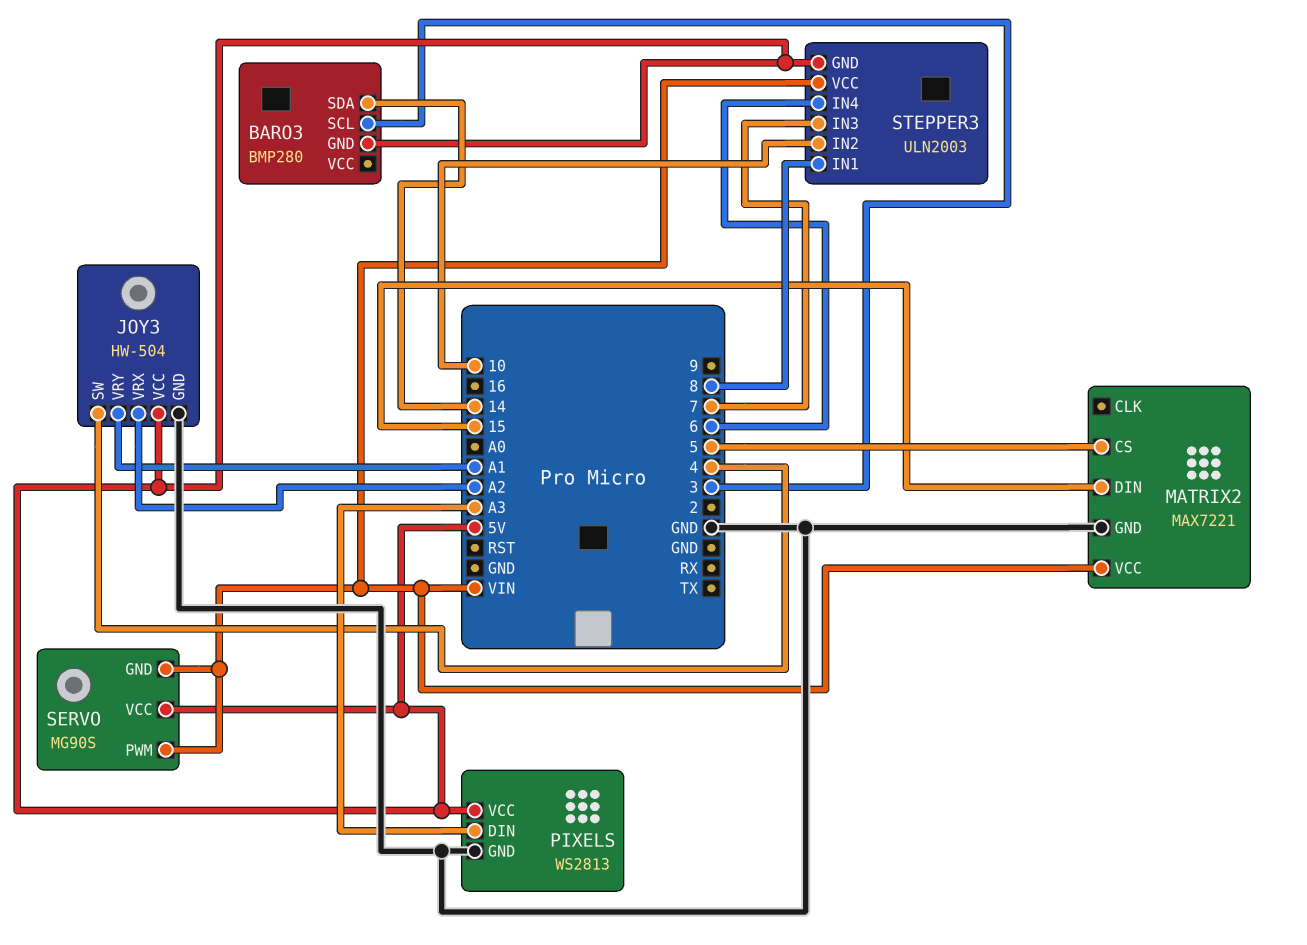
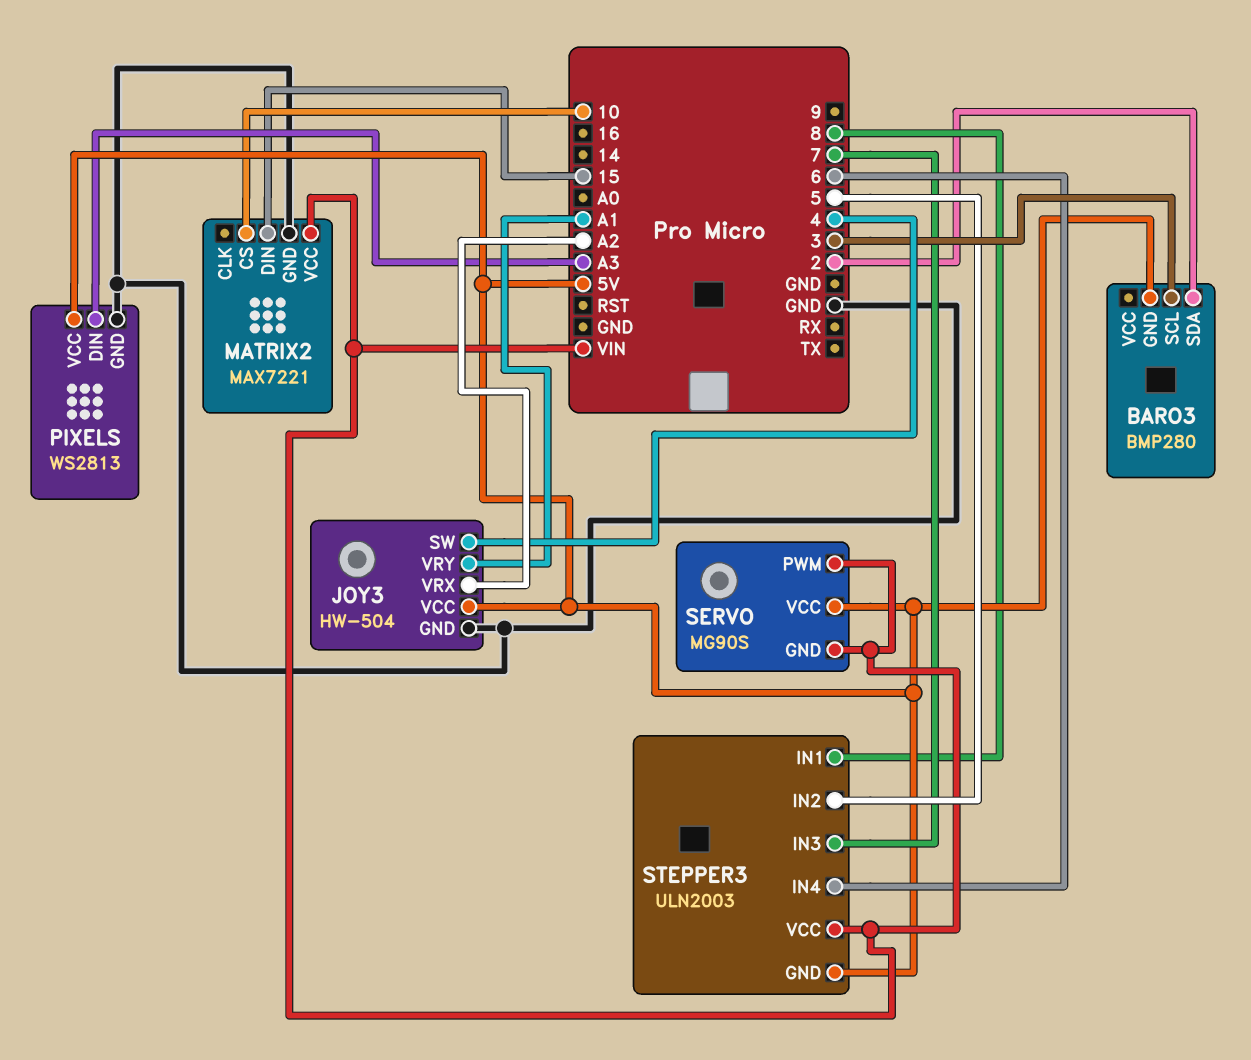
BARO3 pin SDA: 14 -> 2
MATRIX2 pin CS: 5 -> 10
STEPPER3 pin IN2: 10 -> 5

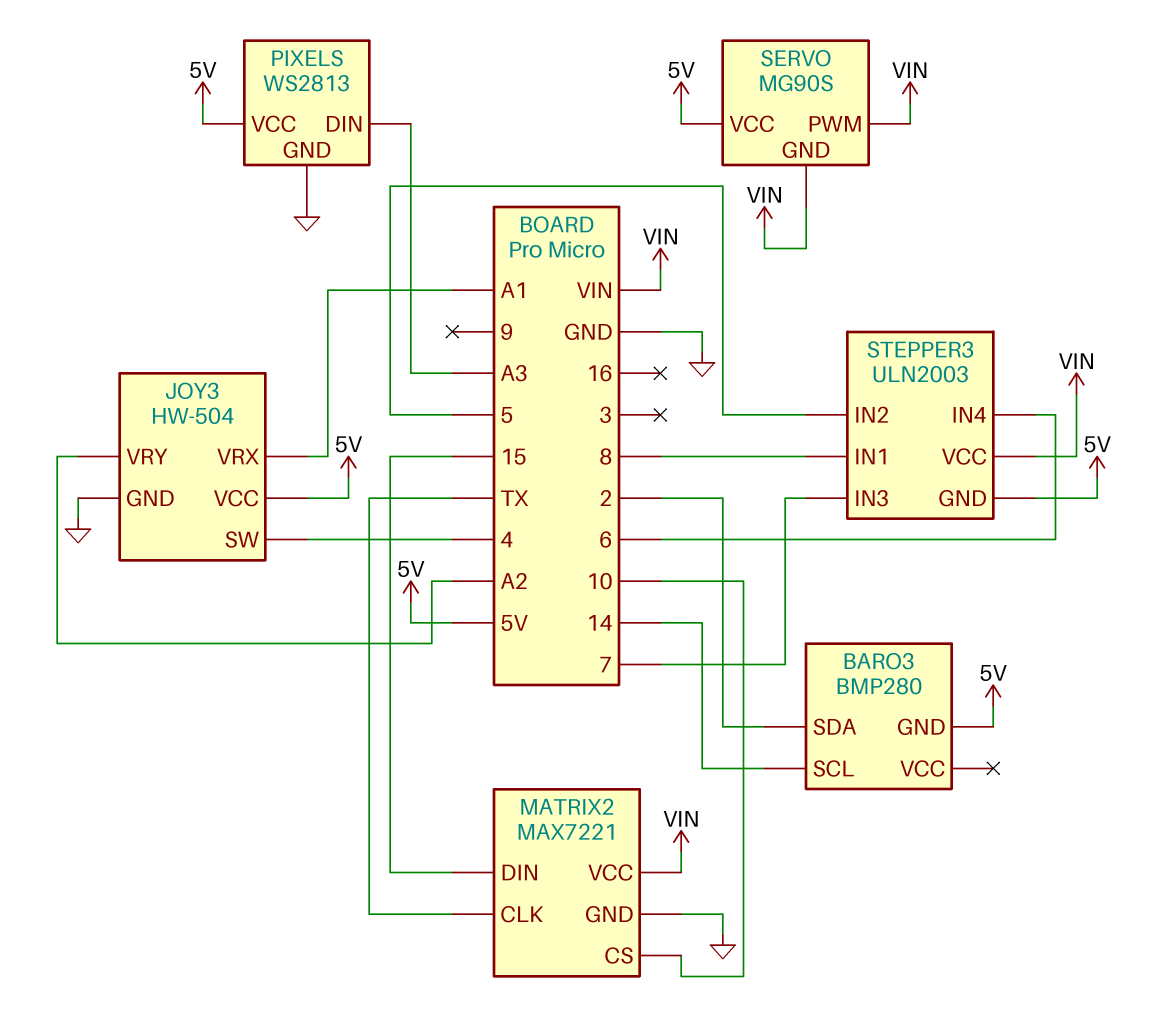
BARO3 pin SCL: 3 -> 14
JOY3 pin VRX: A2 -> A1
JOY3 pin VRY: A1 -> A2
MATRIX2 pin CLK: none -> TX

